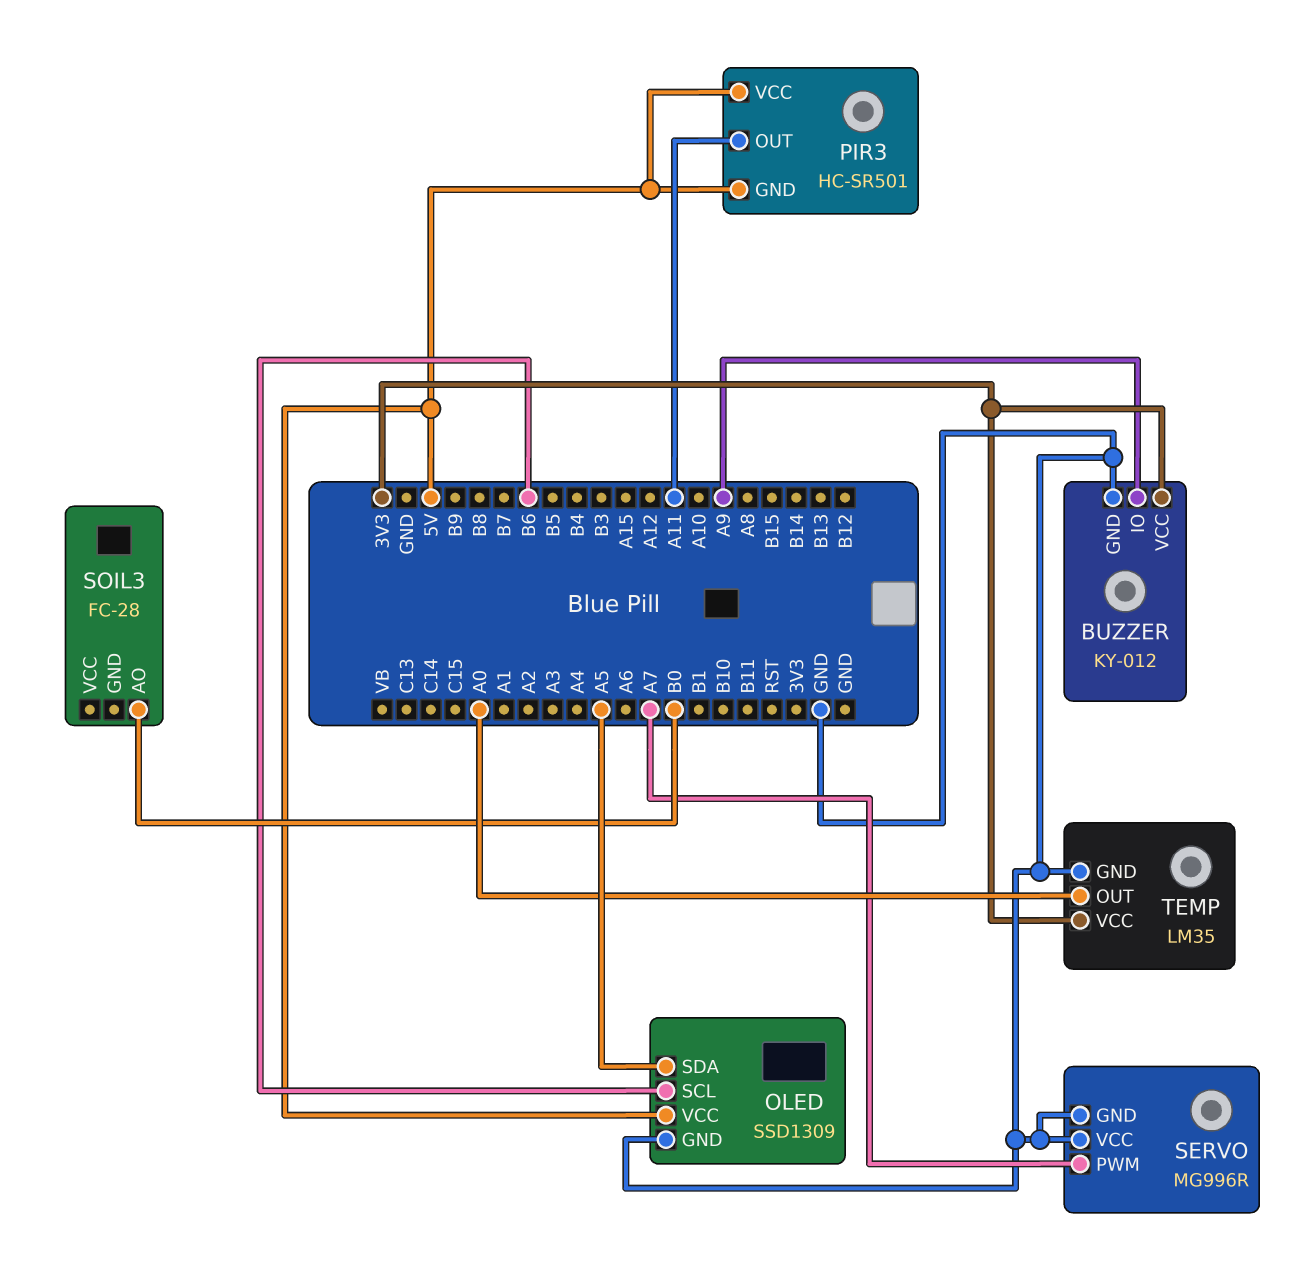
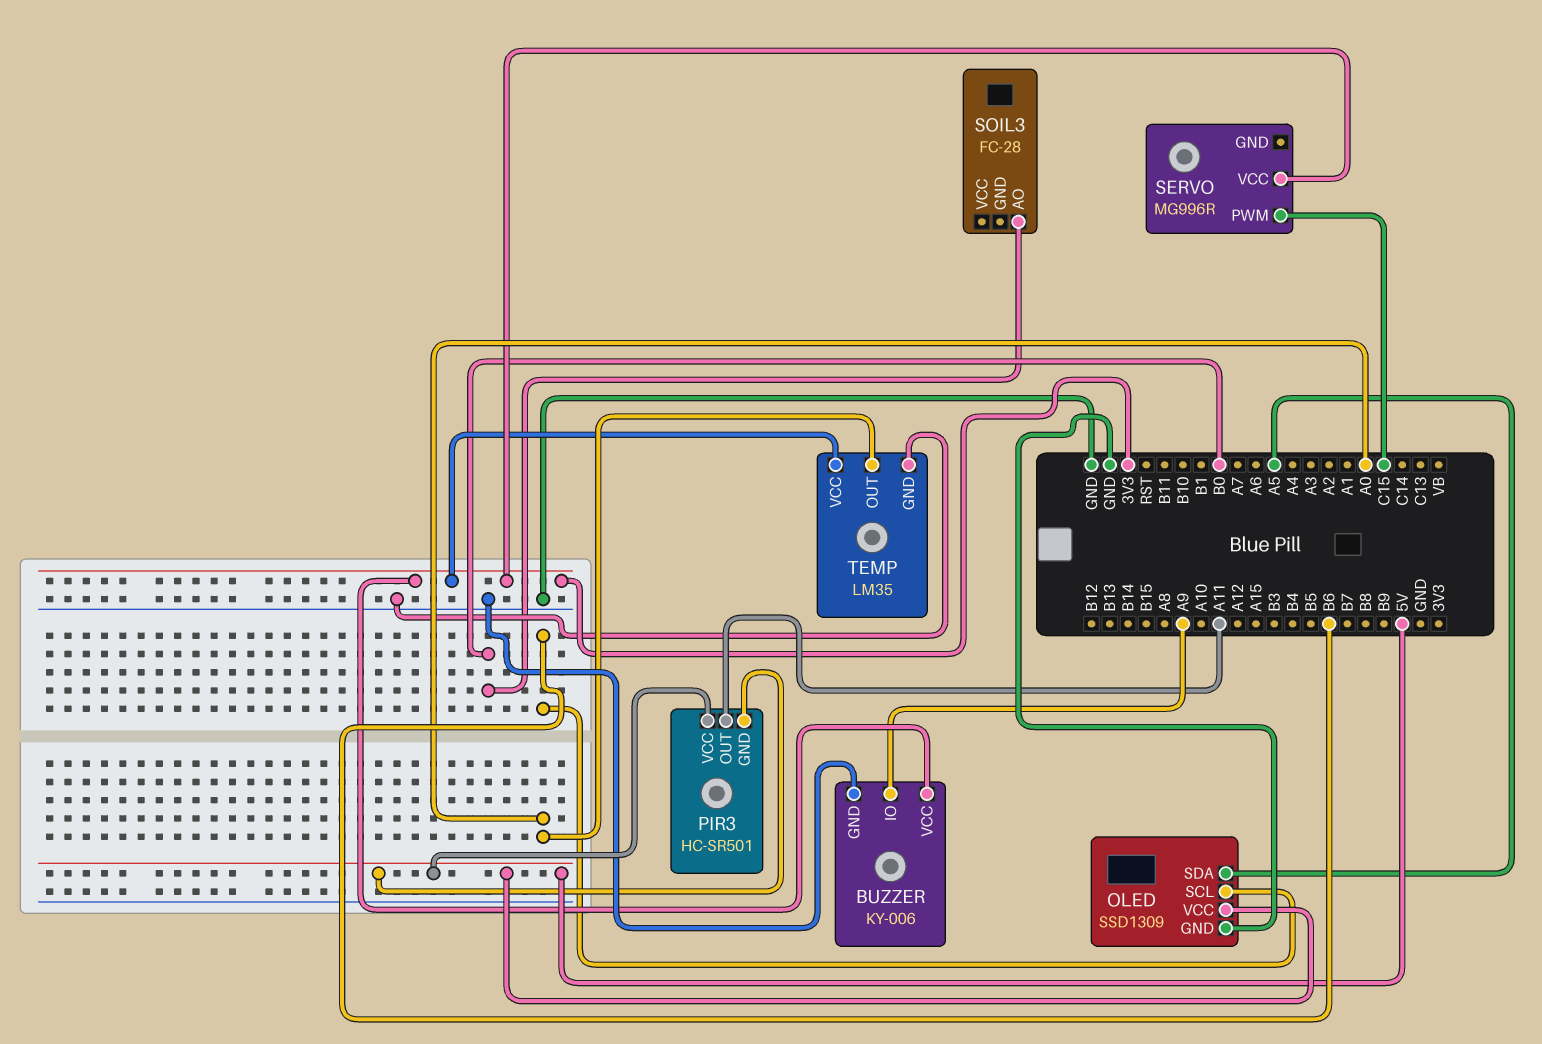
BUZZER: KY-012 -> KY-006
SERVO pin GND: GND -> none
SERVO pin PWM: A7 -> C15
SERVO pin VCC: GND -> 3V3

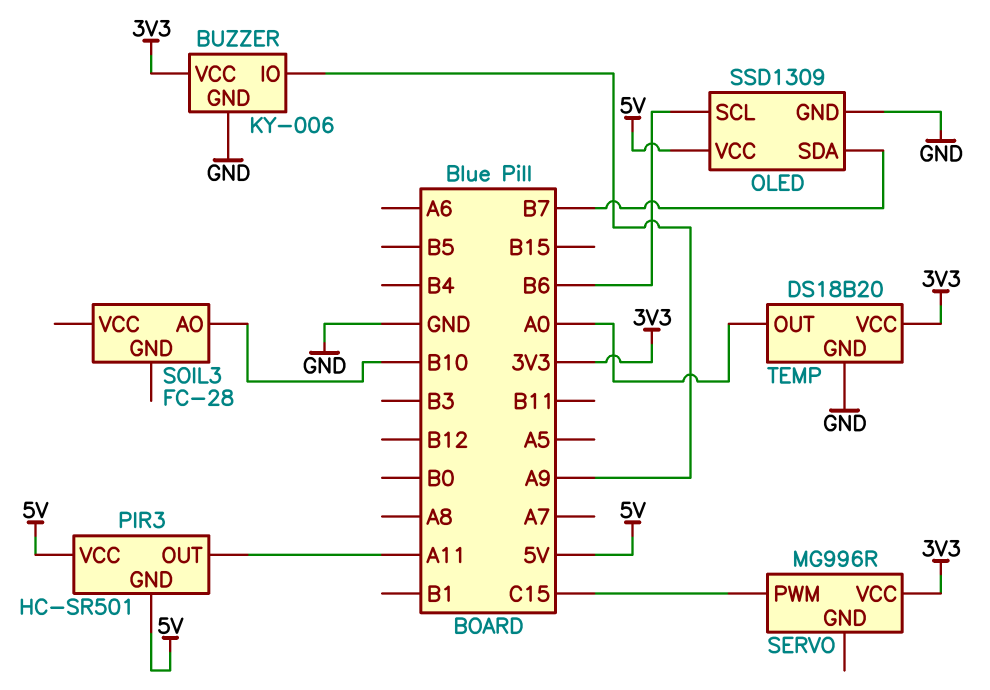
OLED pin SDA: A5 -> B7
SOIL3 pin AO: B0 -> B10
TEMP: LM35 -> DS18B20

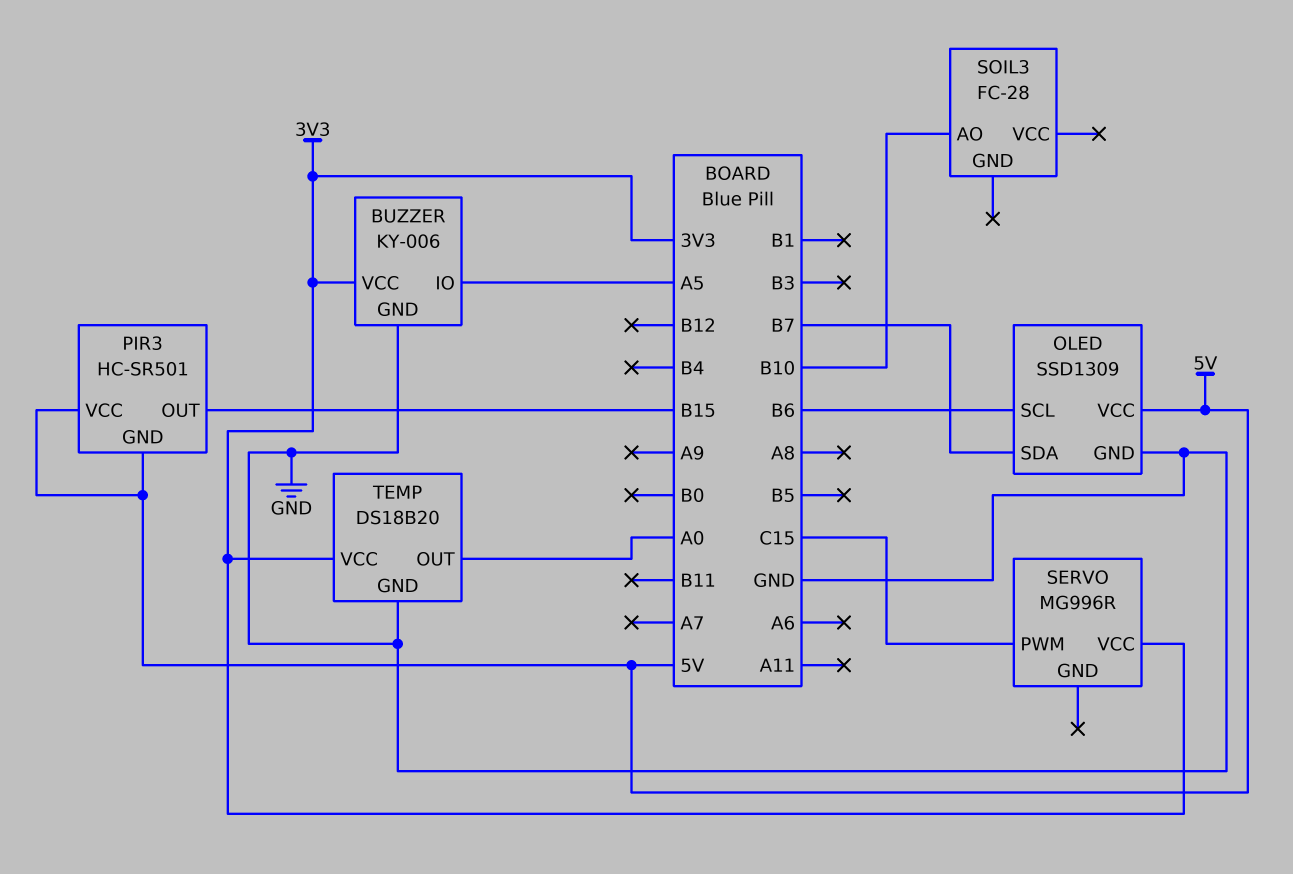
BUZZER pin IO: A9 -> A5
PIR3 pin OUT: A11 -> B15

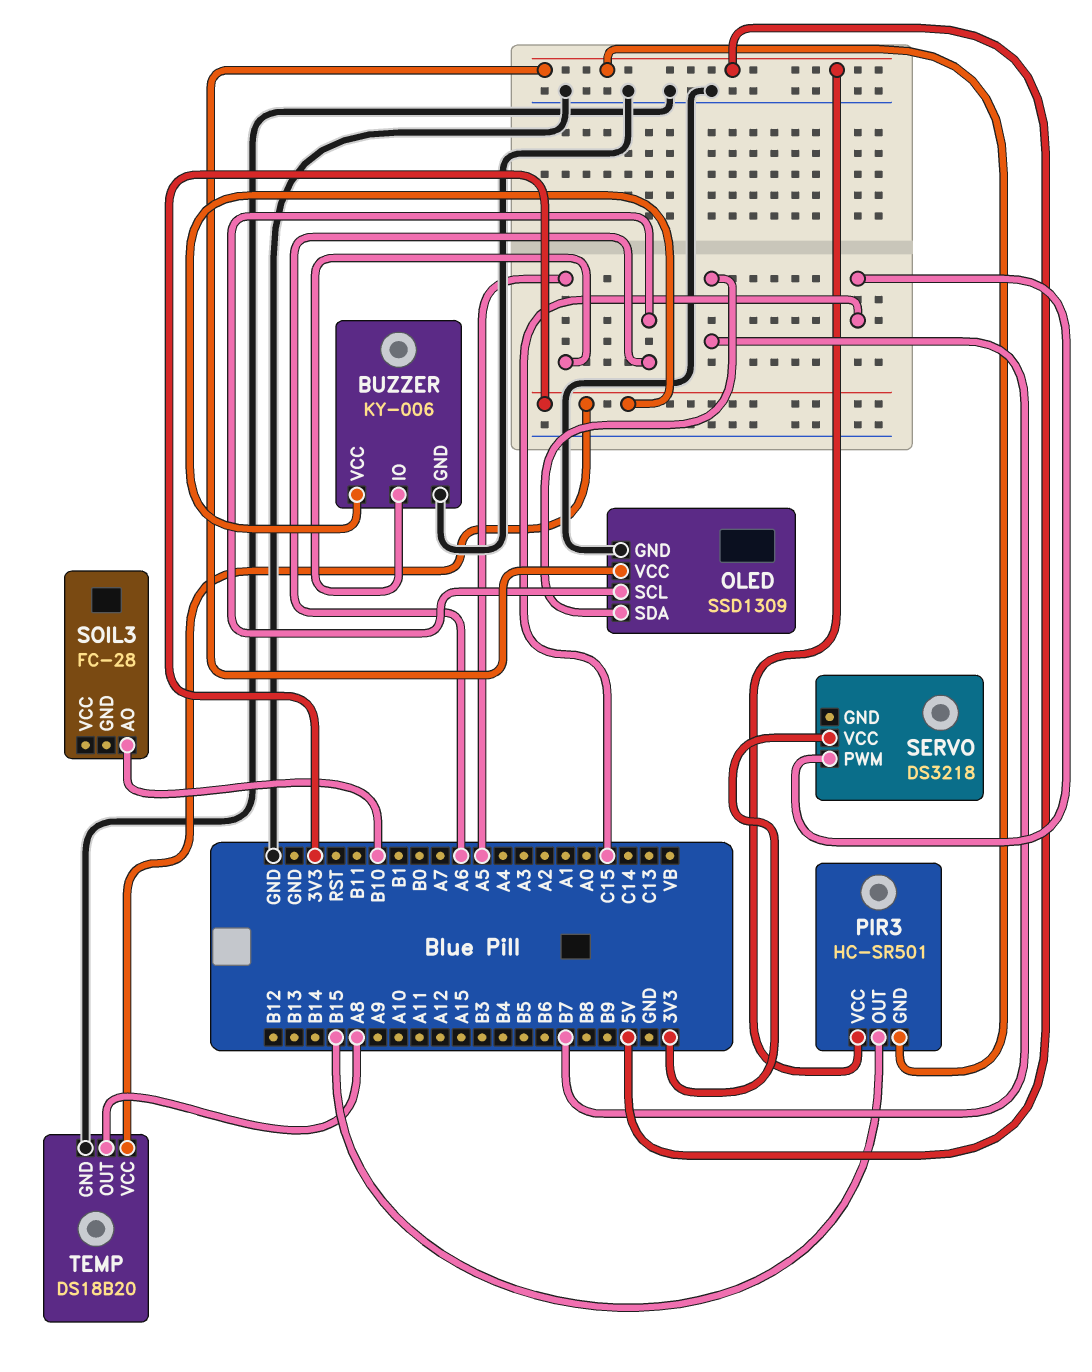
OLED pin SCL: B6 -> A6
SERVO: MG996R -> DS3218
TEMP pin OUT: A0 -> A8

